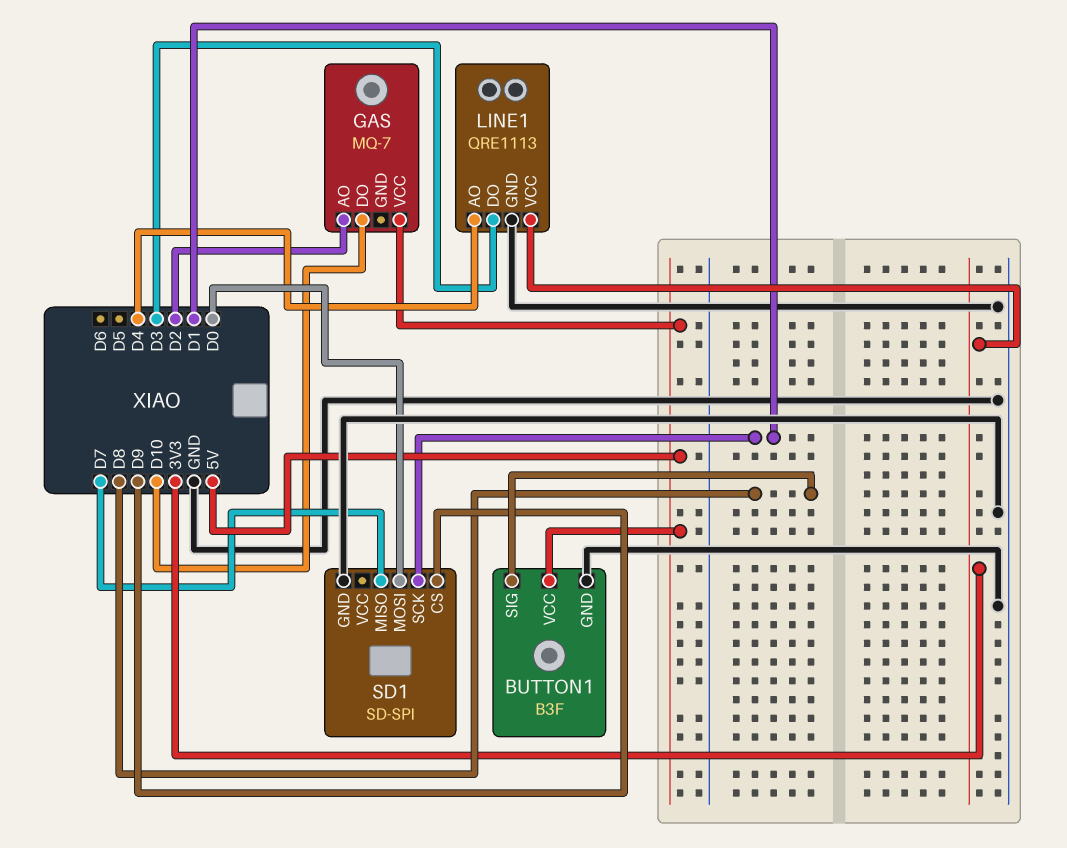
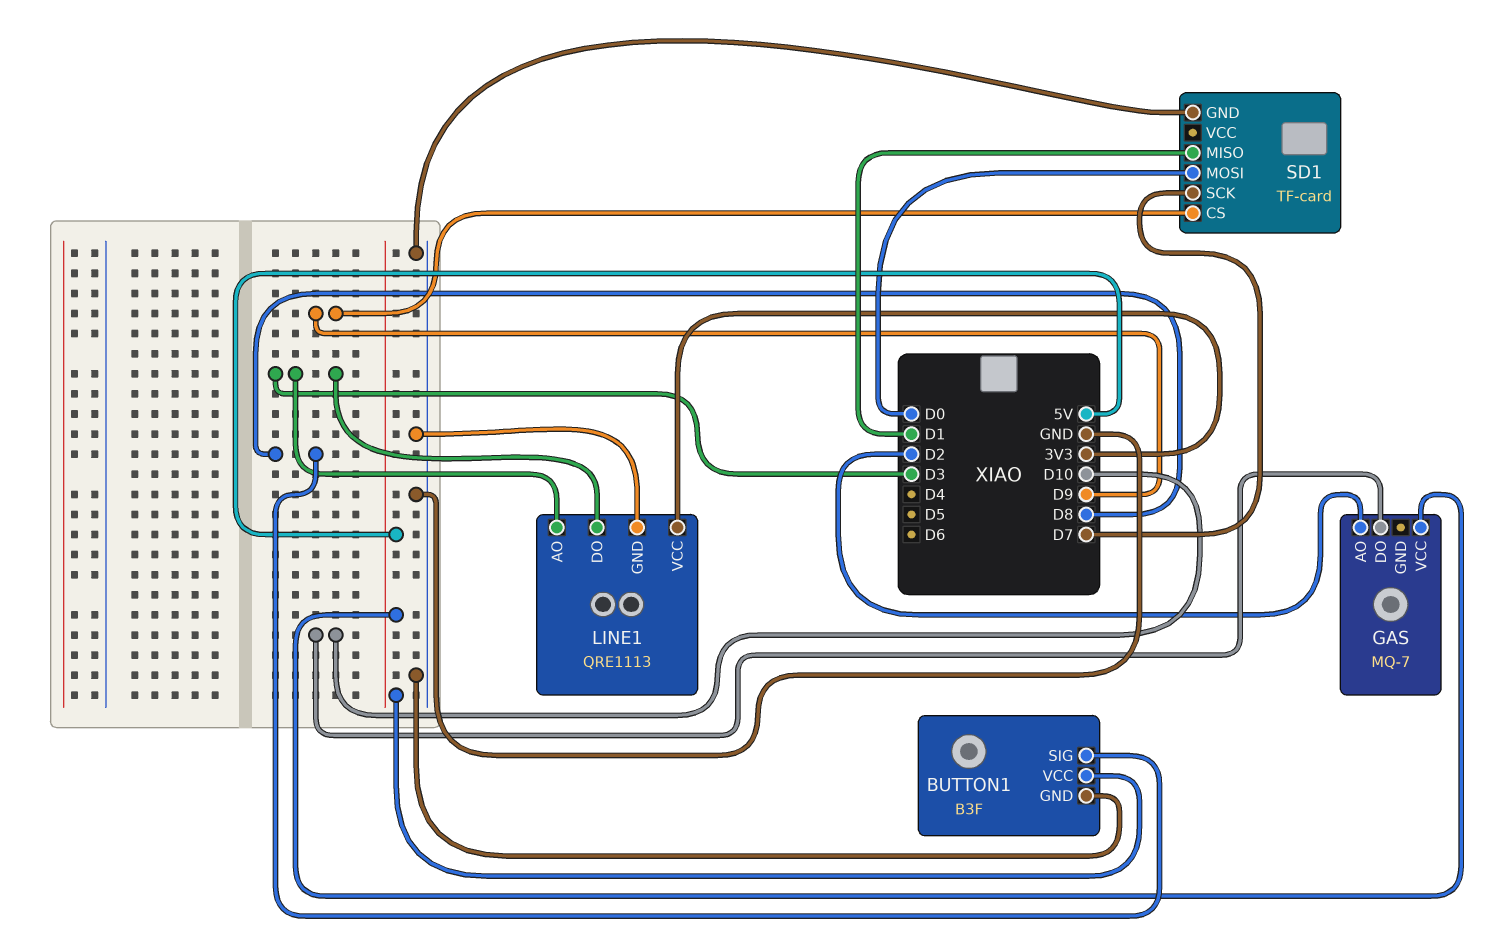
LINE1 pin AO: D4 -> D3
SD1: SD-SPI -> TF-card
SD1 pin MISO: D7 -> D1
SD1 pin SCK: D1 -> D7

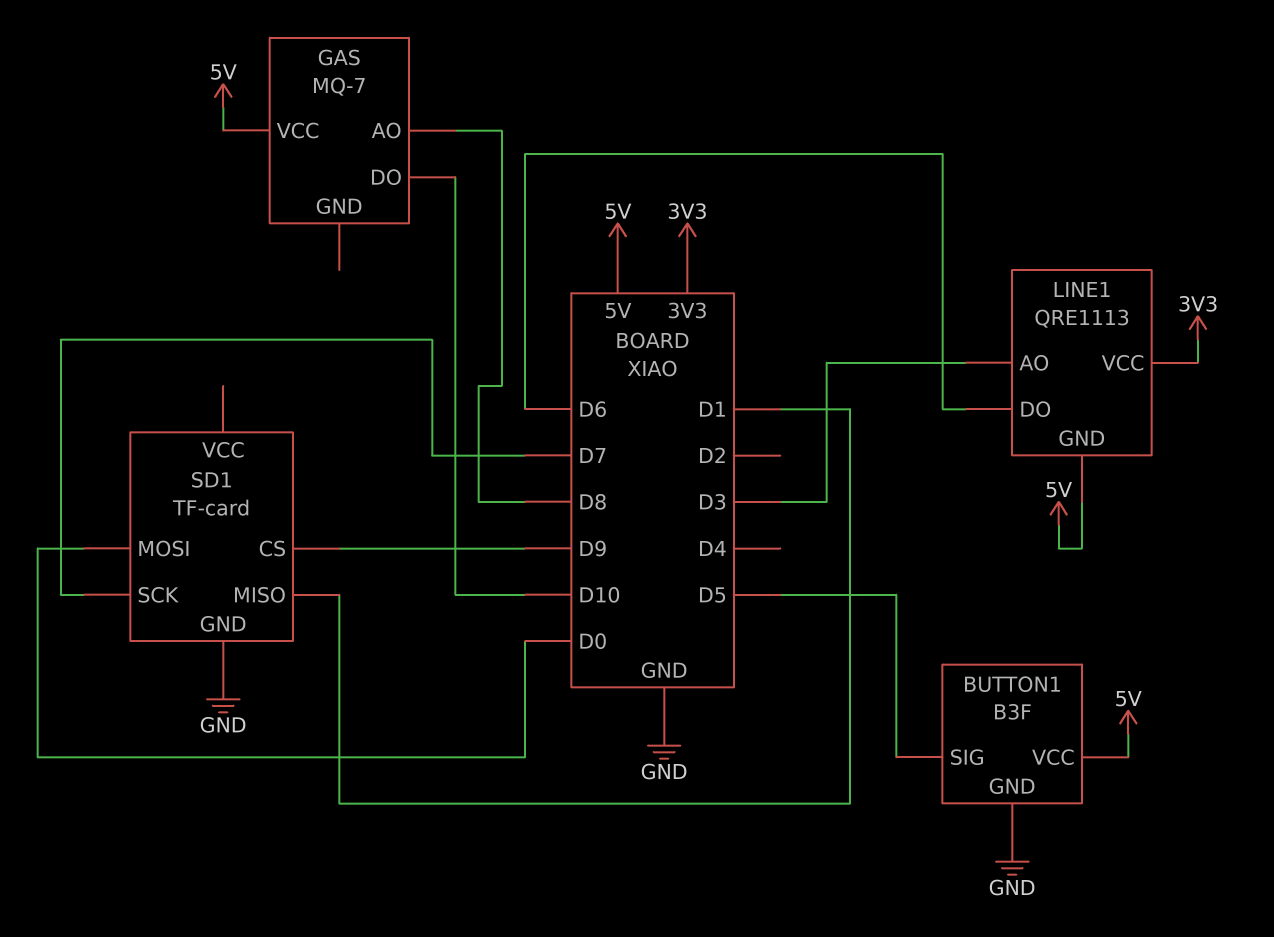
BUTTON1 pin SIG: D8 -> D5
GAS pin AO: D2 -> D8
LINE1 pin DO: D3 -> D6
LINE1 pin GND: GND -> 5V

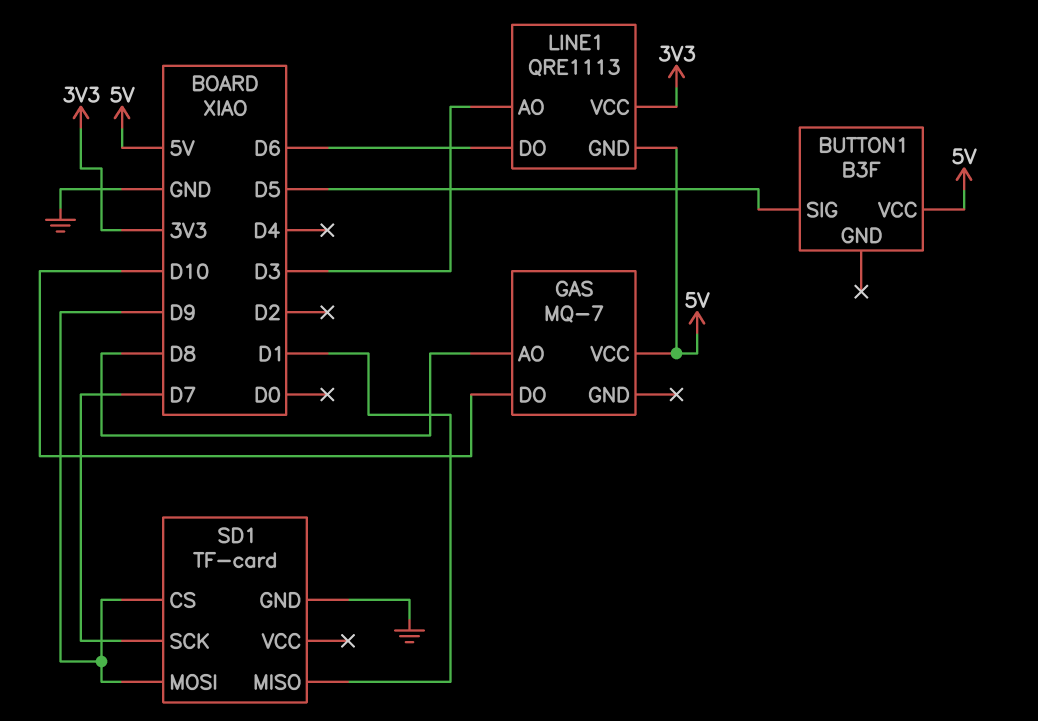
BUTTON1 pin GND: GND -> none
SD1 pin MOSI: D0 -> D9

